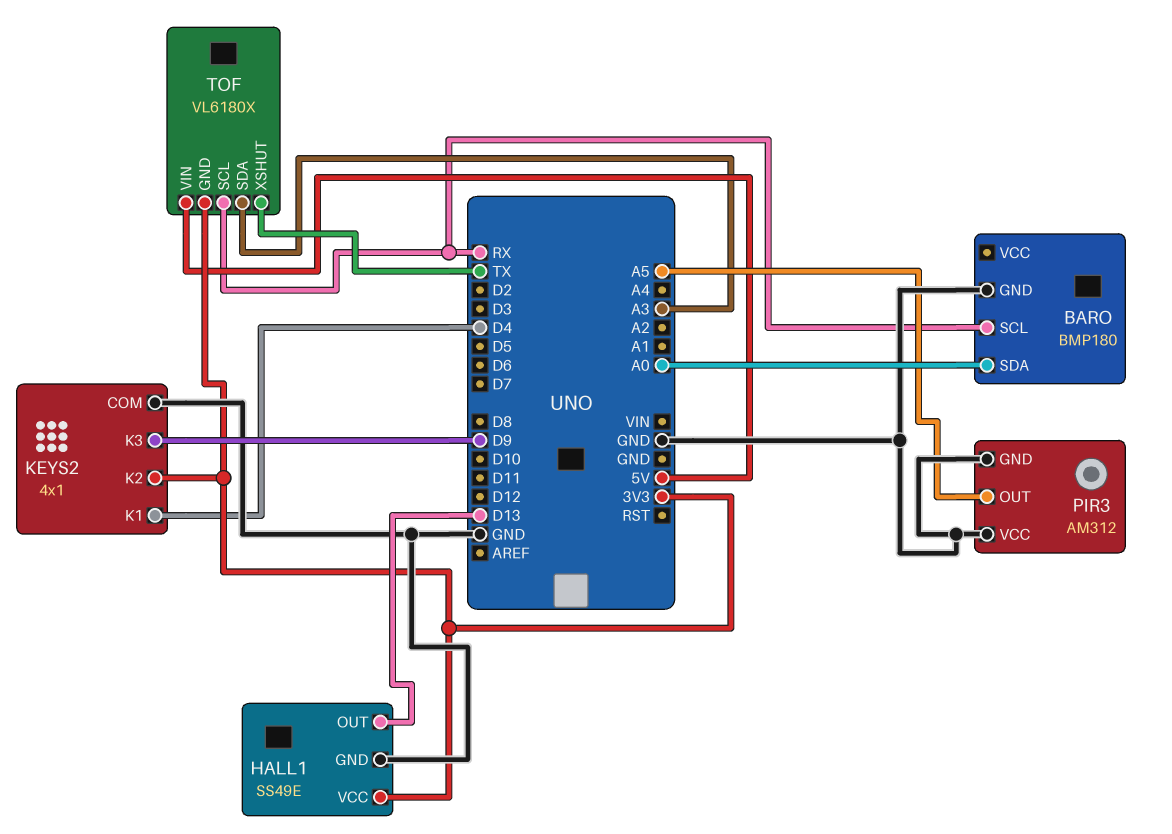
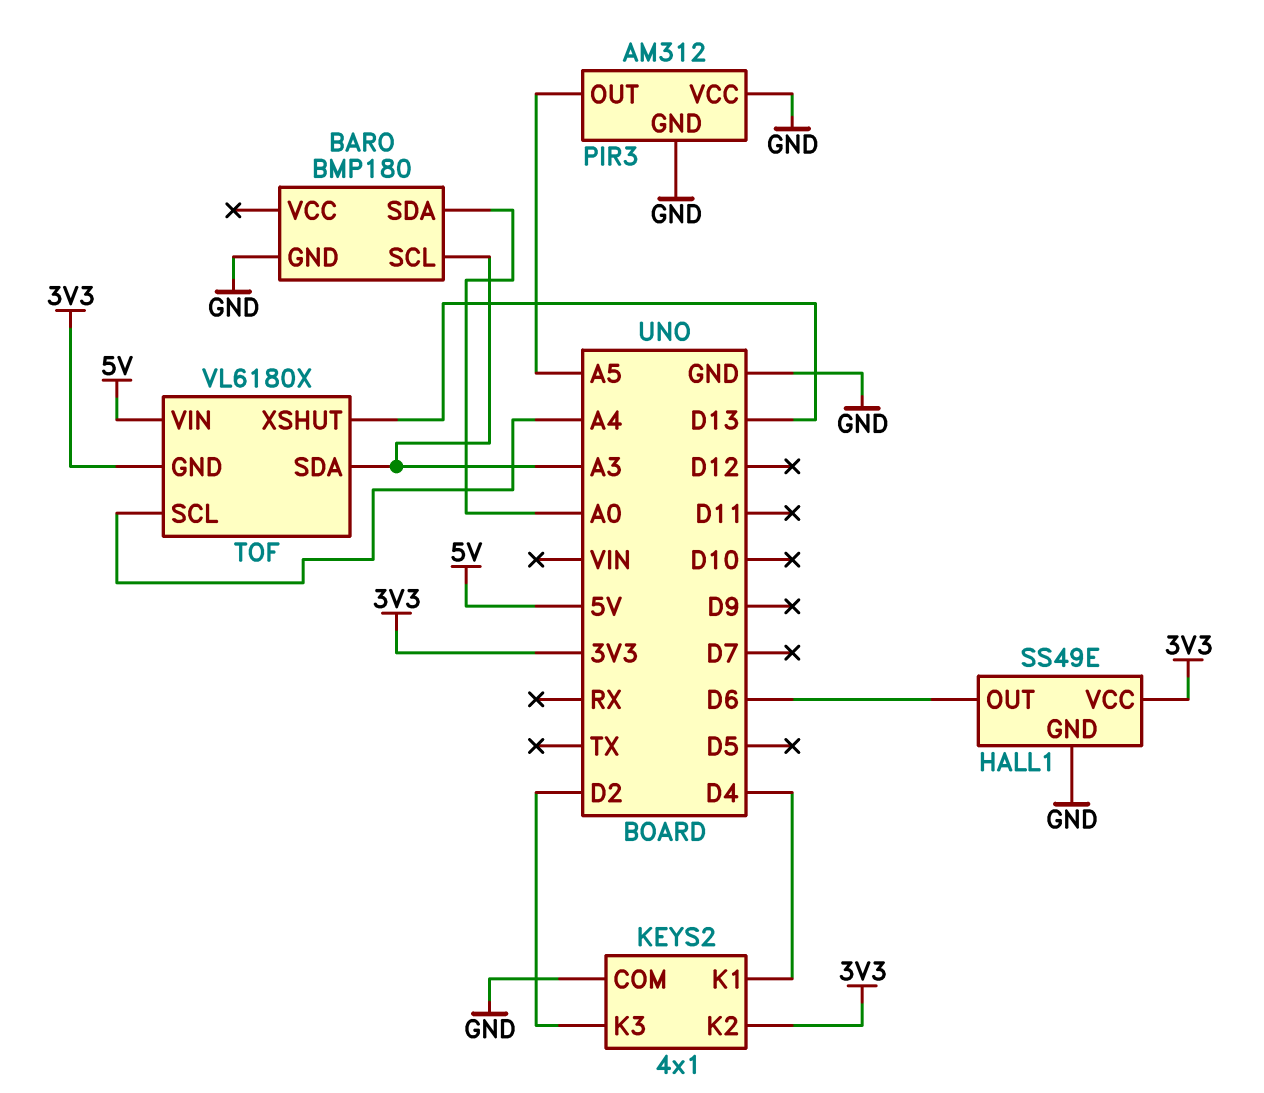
BARO pin SCL: RX -> A3
HALL1 pin OUT: D13 -> D6
KEYS2 pin K3: D9 -> D2
TOF pin SCL: RX -> A4
TOF pin XSHUT: TX -> D13

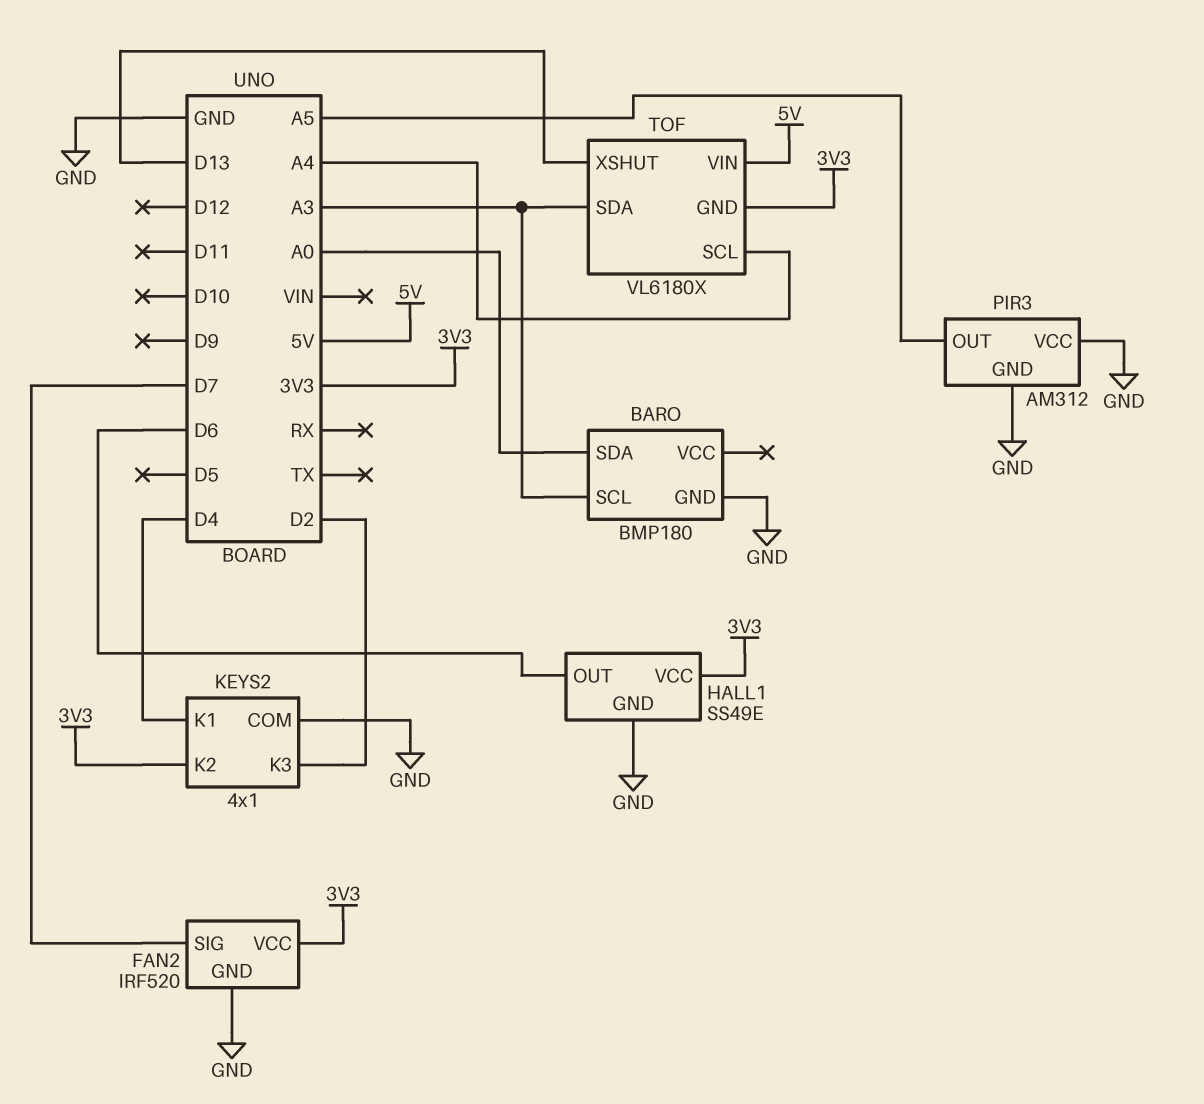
FAN2: none -> IRF520
FAN2 pin GND: none -> GND
FAN2 pin SIG: none -> D7
FAN2 pin VCC: none -> 3V3

